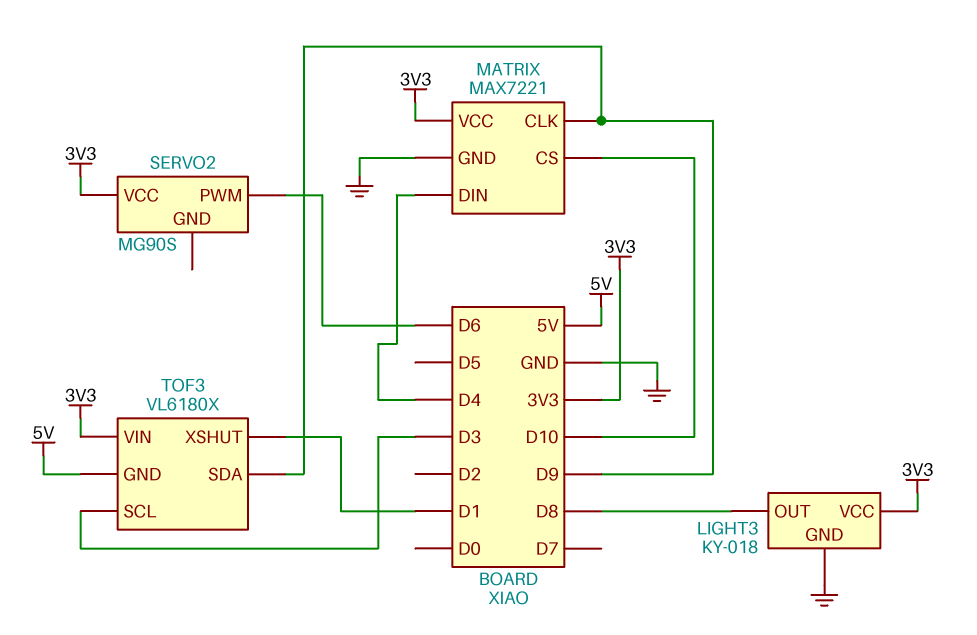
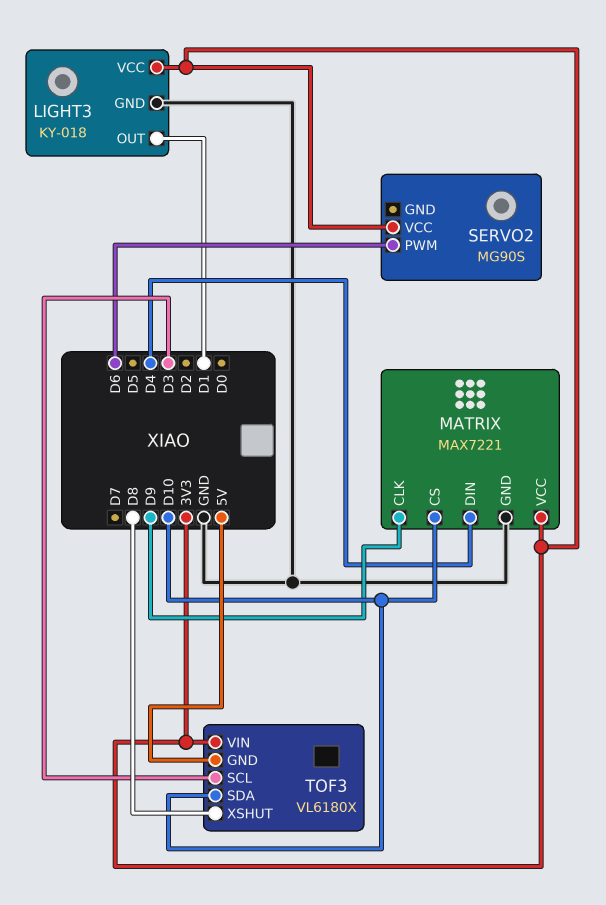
LIGHT3 pin OUT: D8 -> D1
TOF3 pin SDA: D9 -> D10
TOF3 pin XSHUT: D1 -> D8

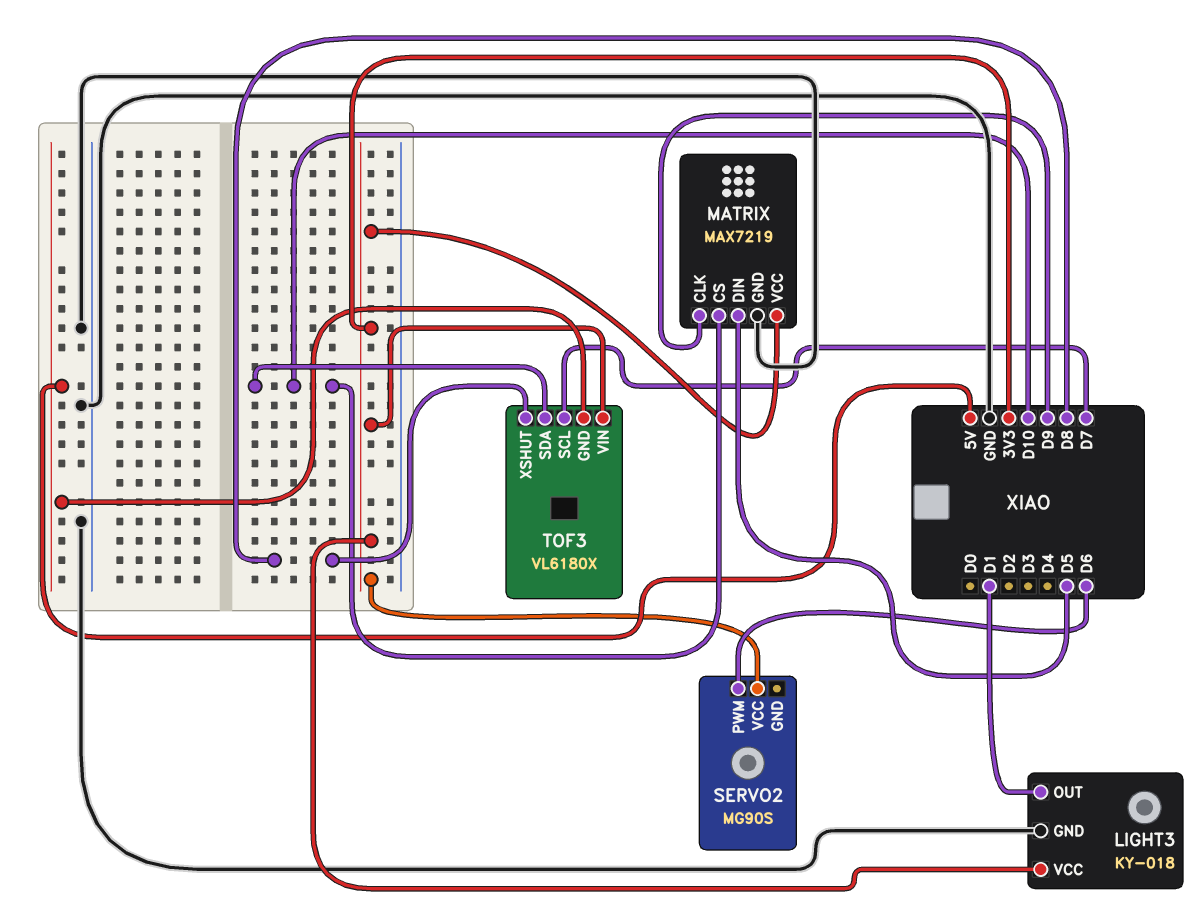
MATRIX: MAX7221 -> MAX7219
MATRIX pin DIN: D4 -> D5
TOF3 pin SCL: D3 -> D7

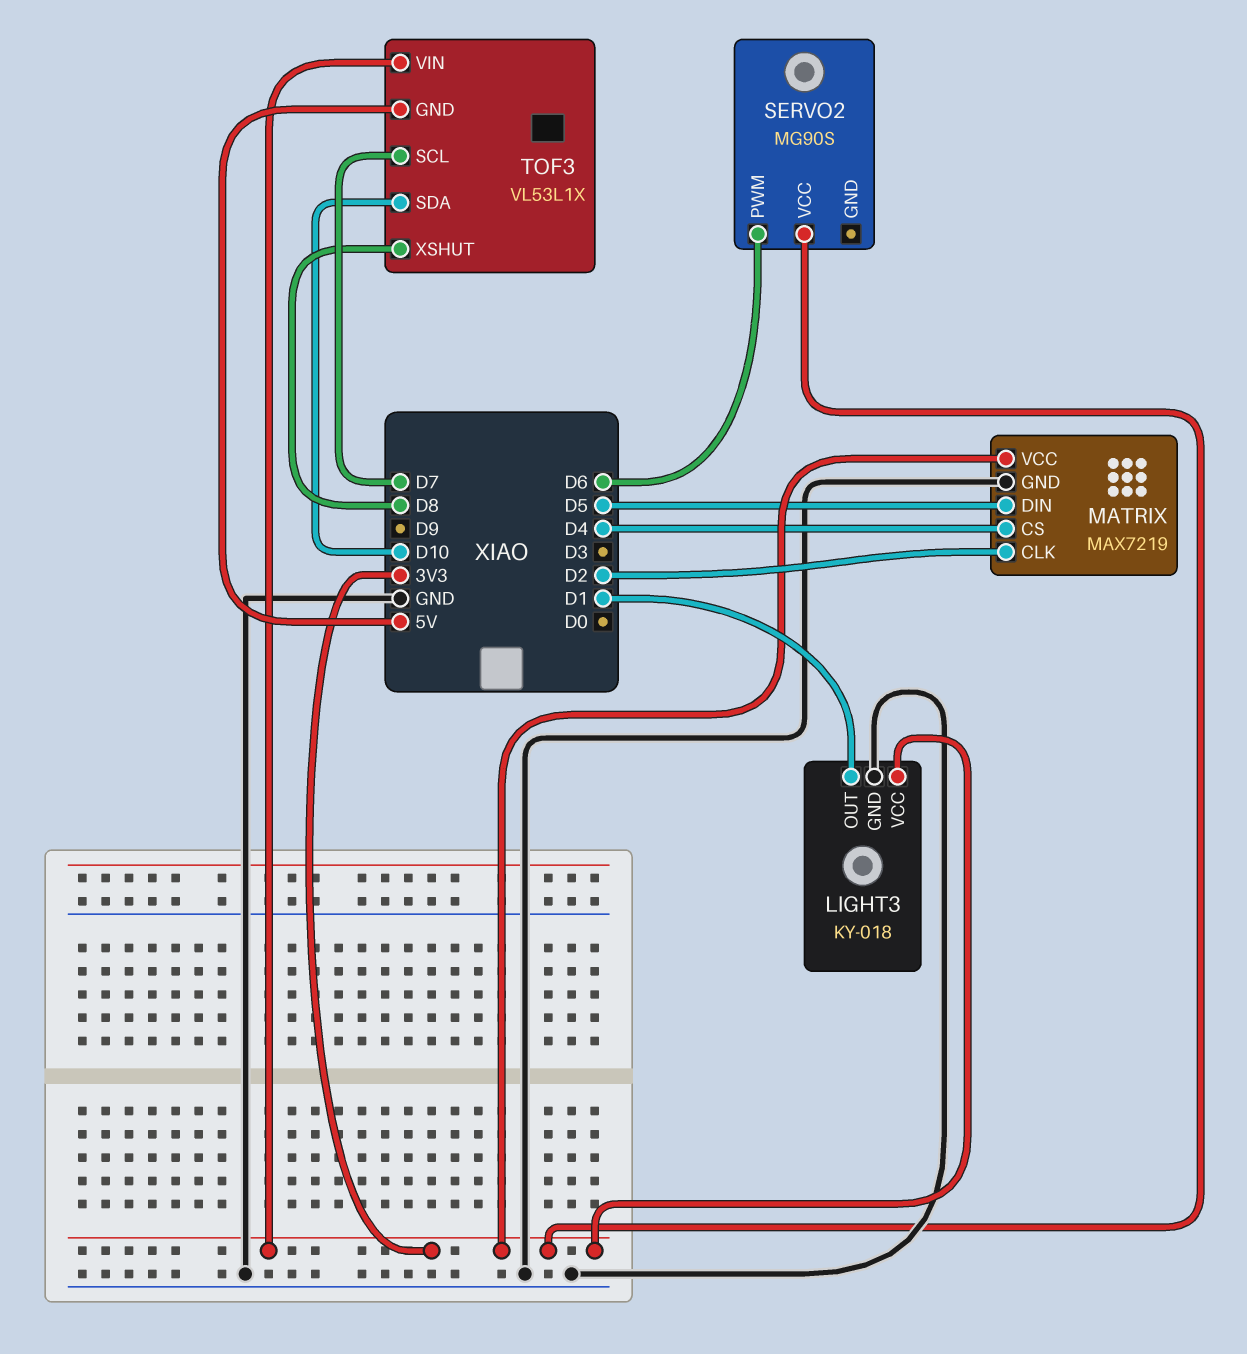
MATRIX pin CLK: D9 -> D2
MATRIX pin CS: D10 -> D4
TOF3: VL6180X -> VL53L1X

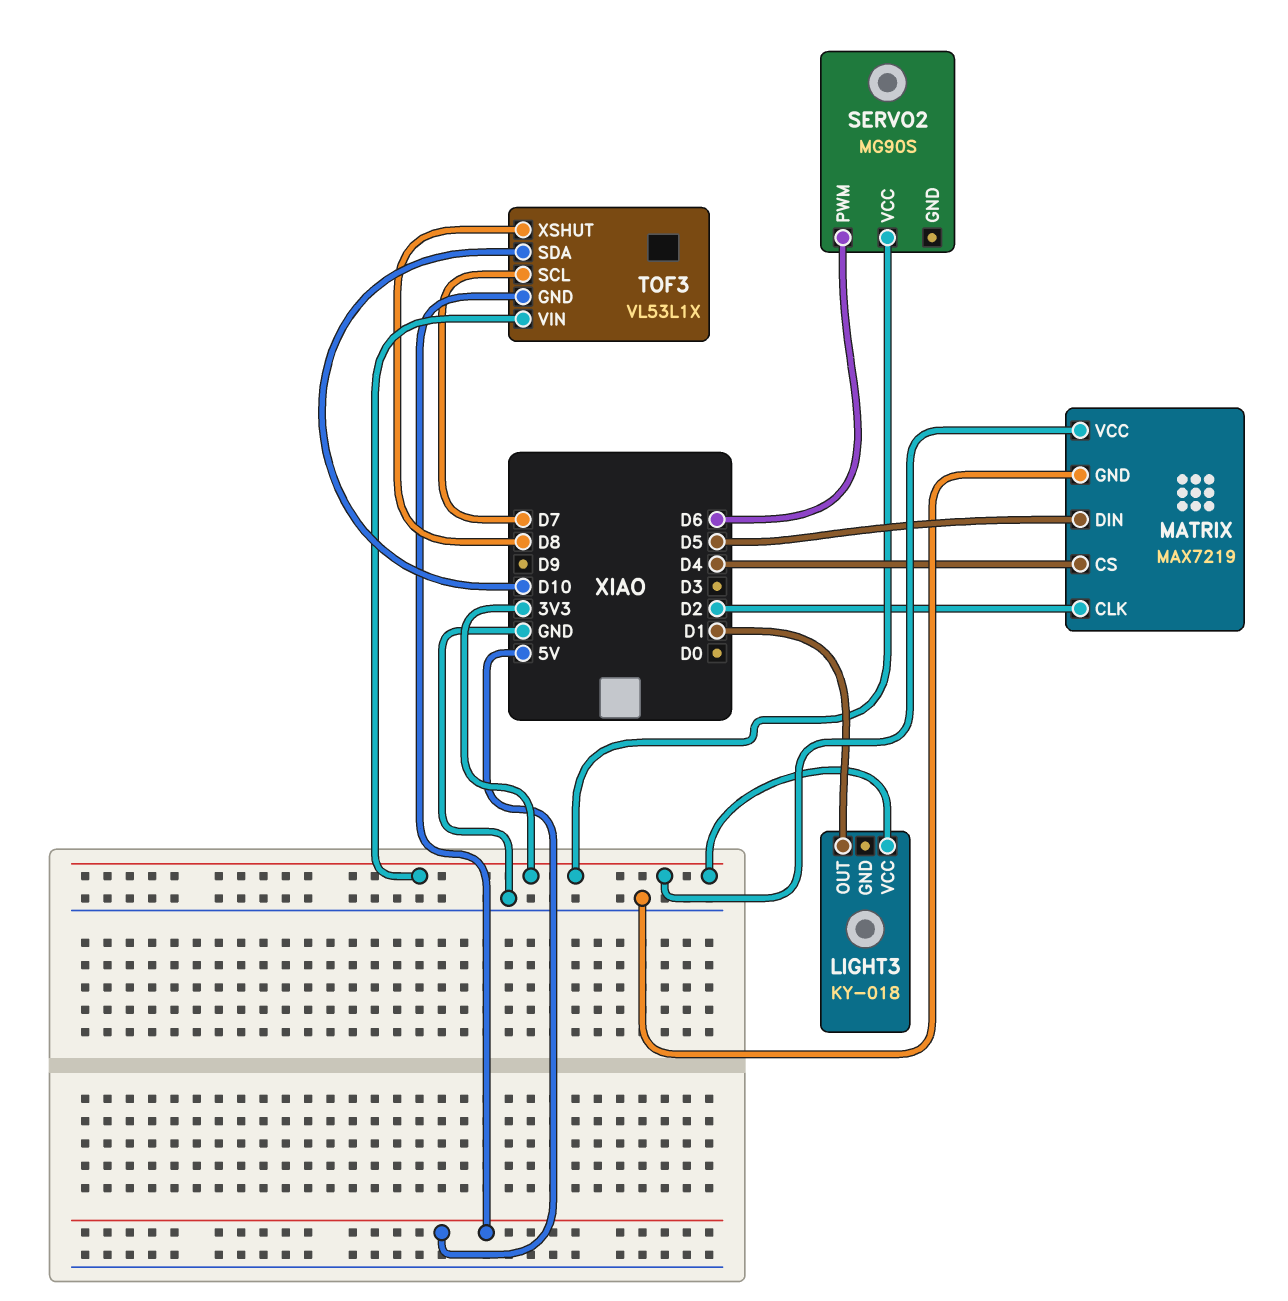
LIGHT3 pin GND: GND -> none

